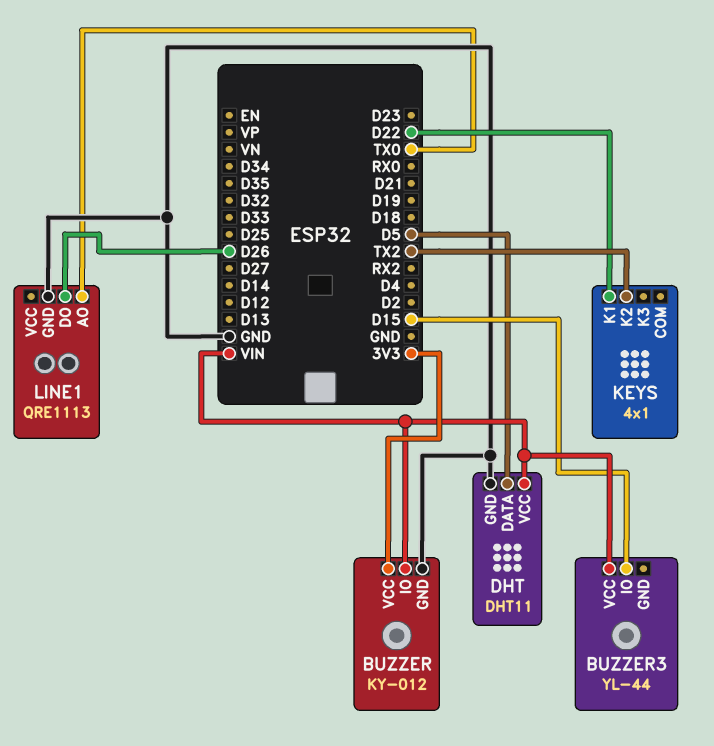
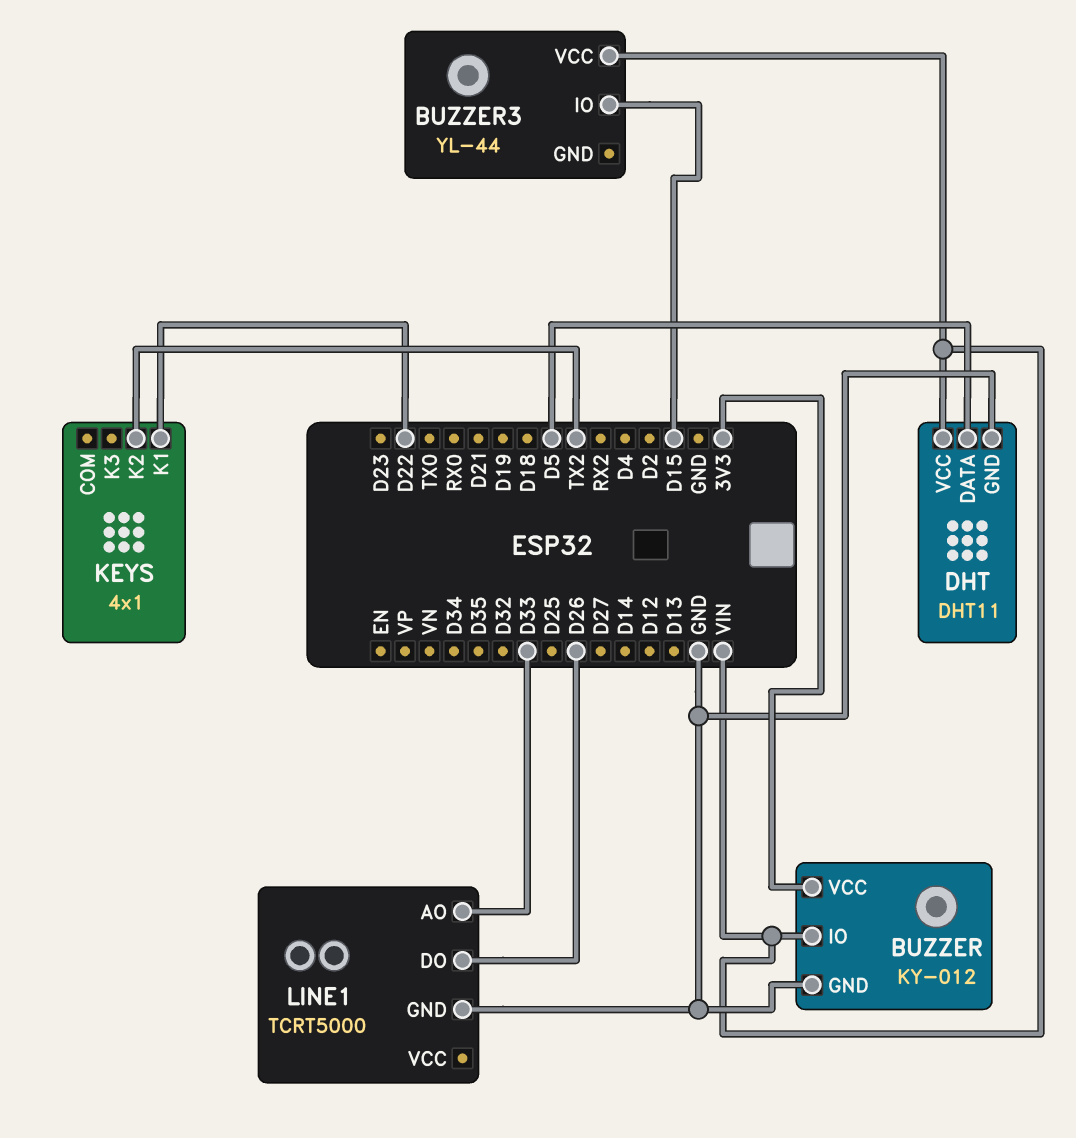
LINE1: QRE1113 -> TCRT5000
LINE1 pin AO: TX0 -> D33

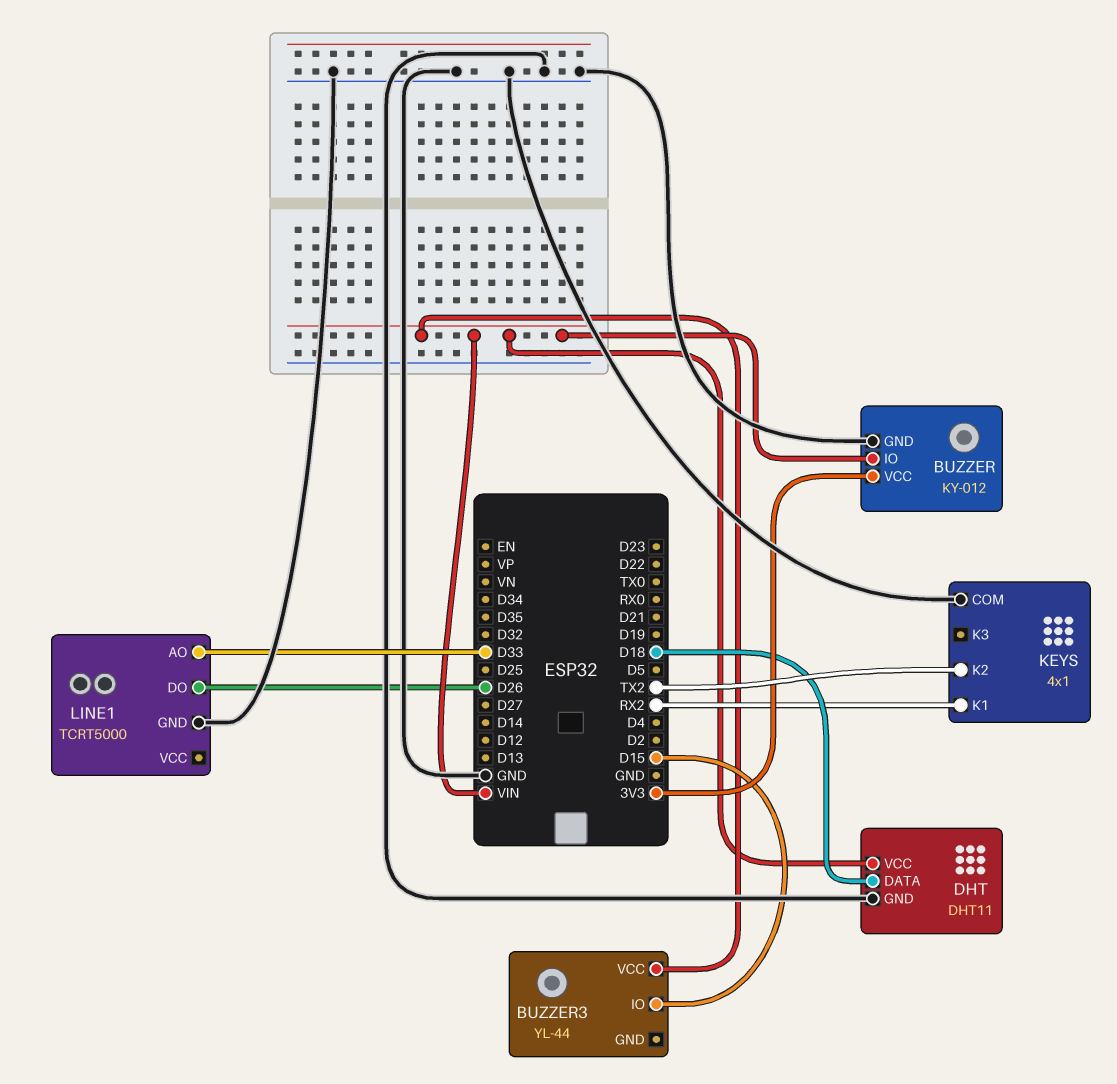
DHT pin DATA: D5 -> D18
KEYS pin COM: none -> GND
KEYS pin K1: D22 -> RX2

